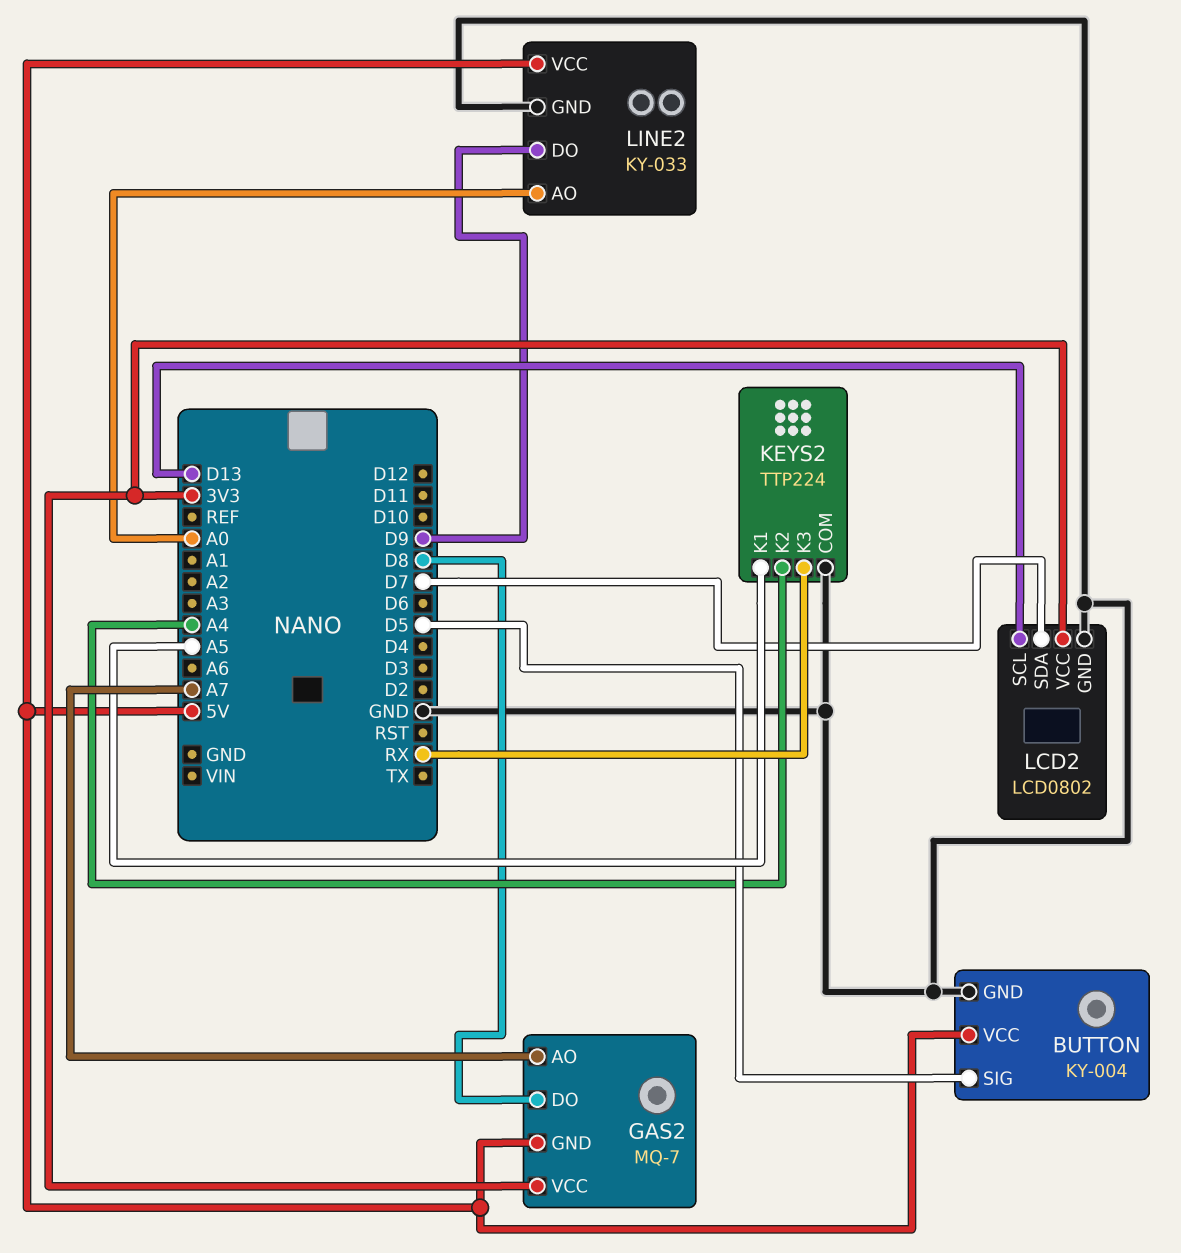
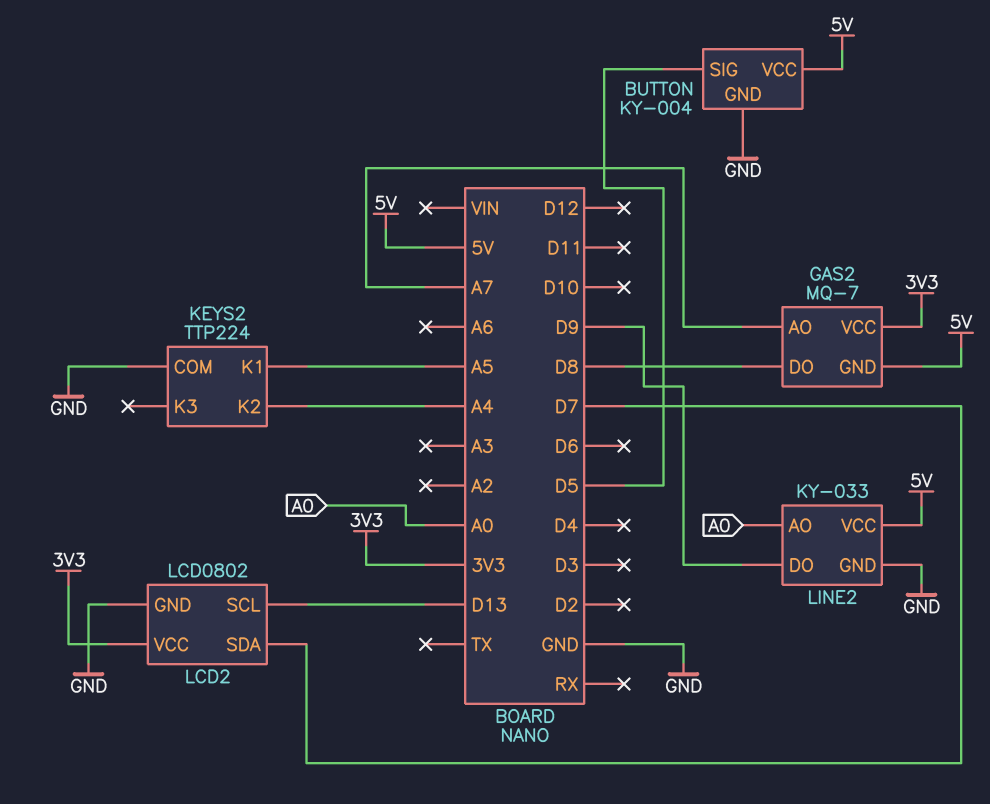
KEYS2 pin K3: RX -> none

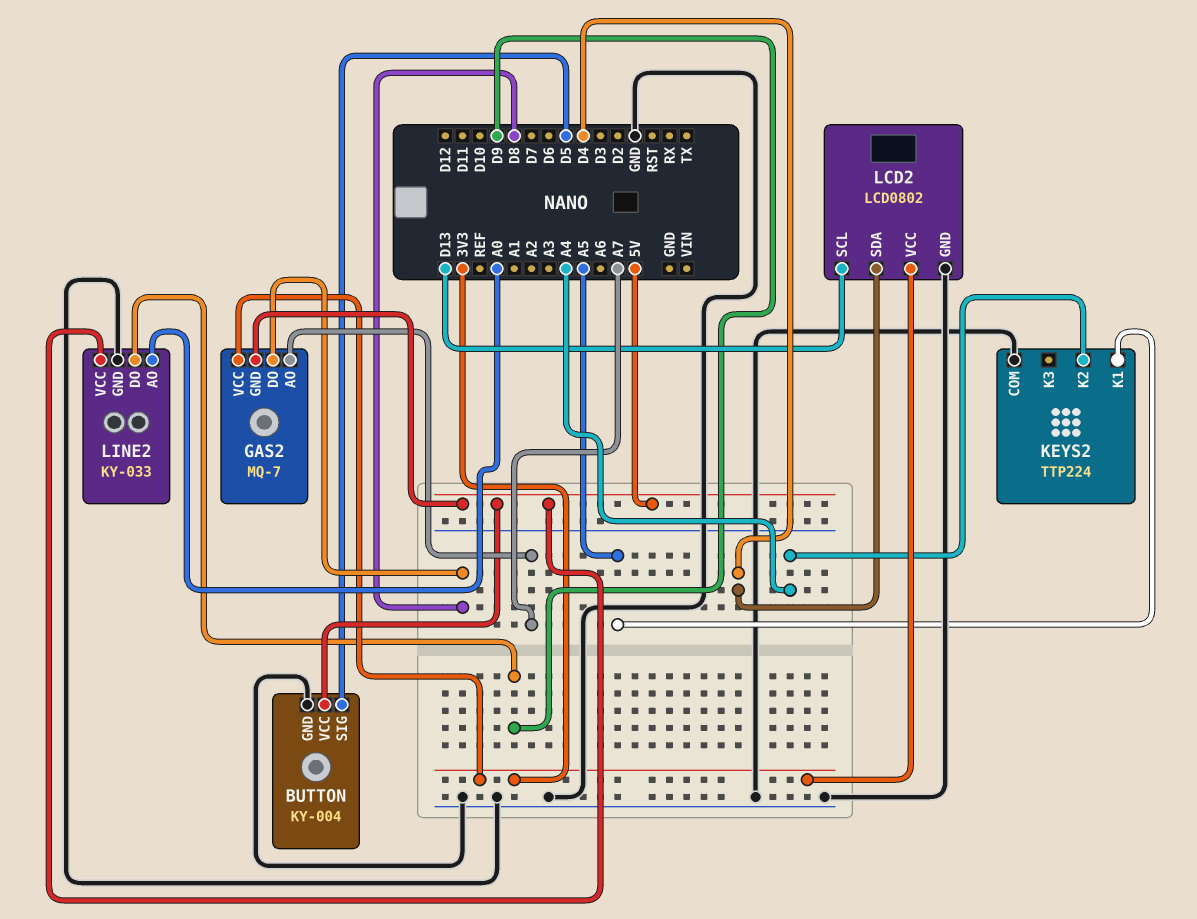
LCD2 pin SDA: D7 -> D4

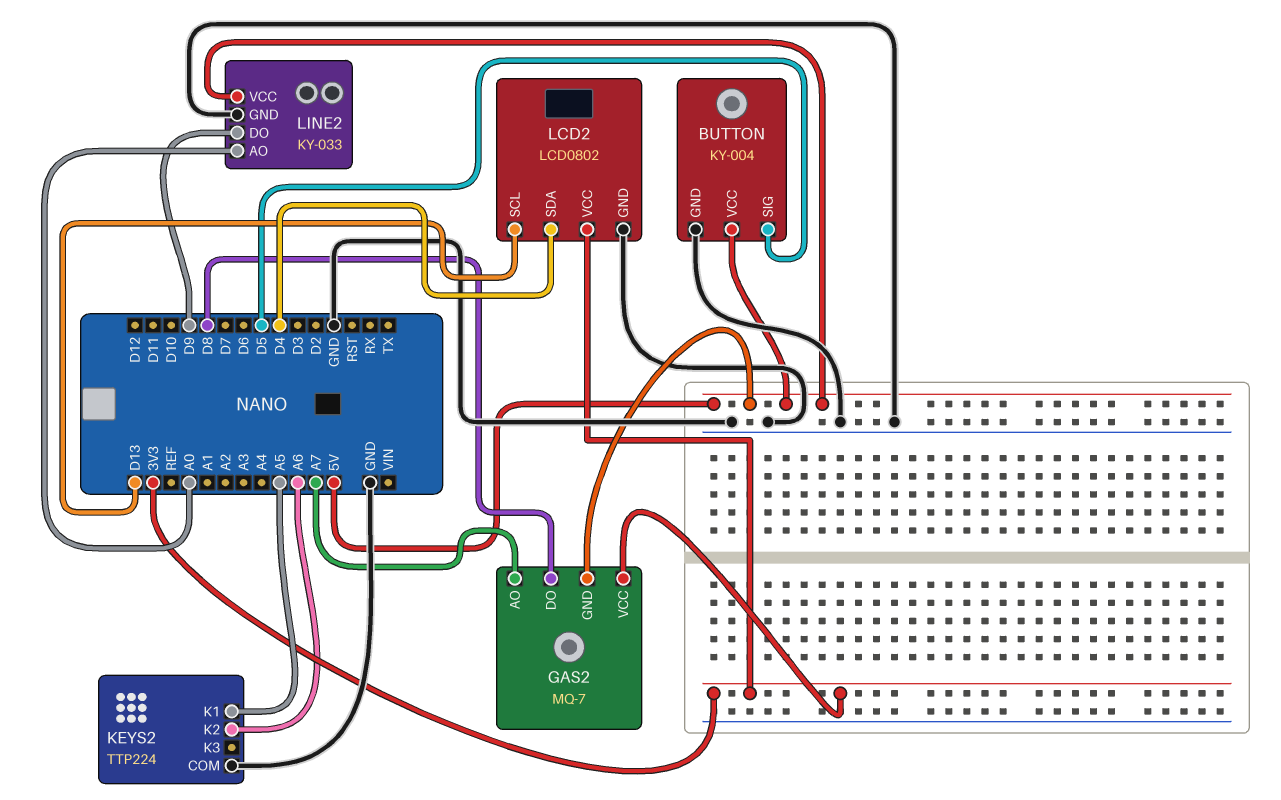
KEYS2 pin K2: A4 -> A6

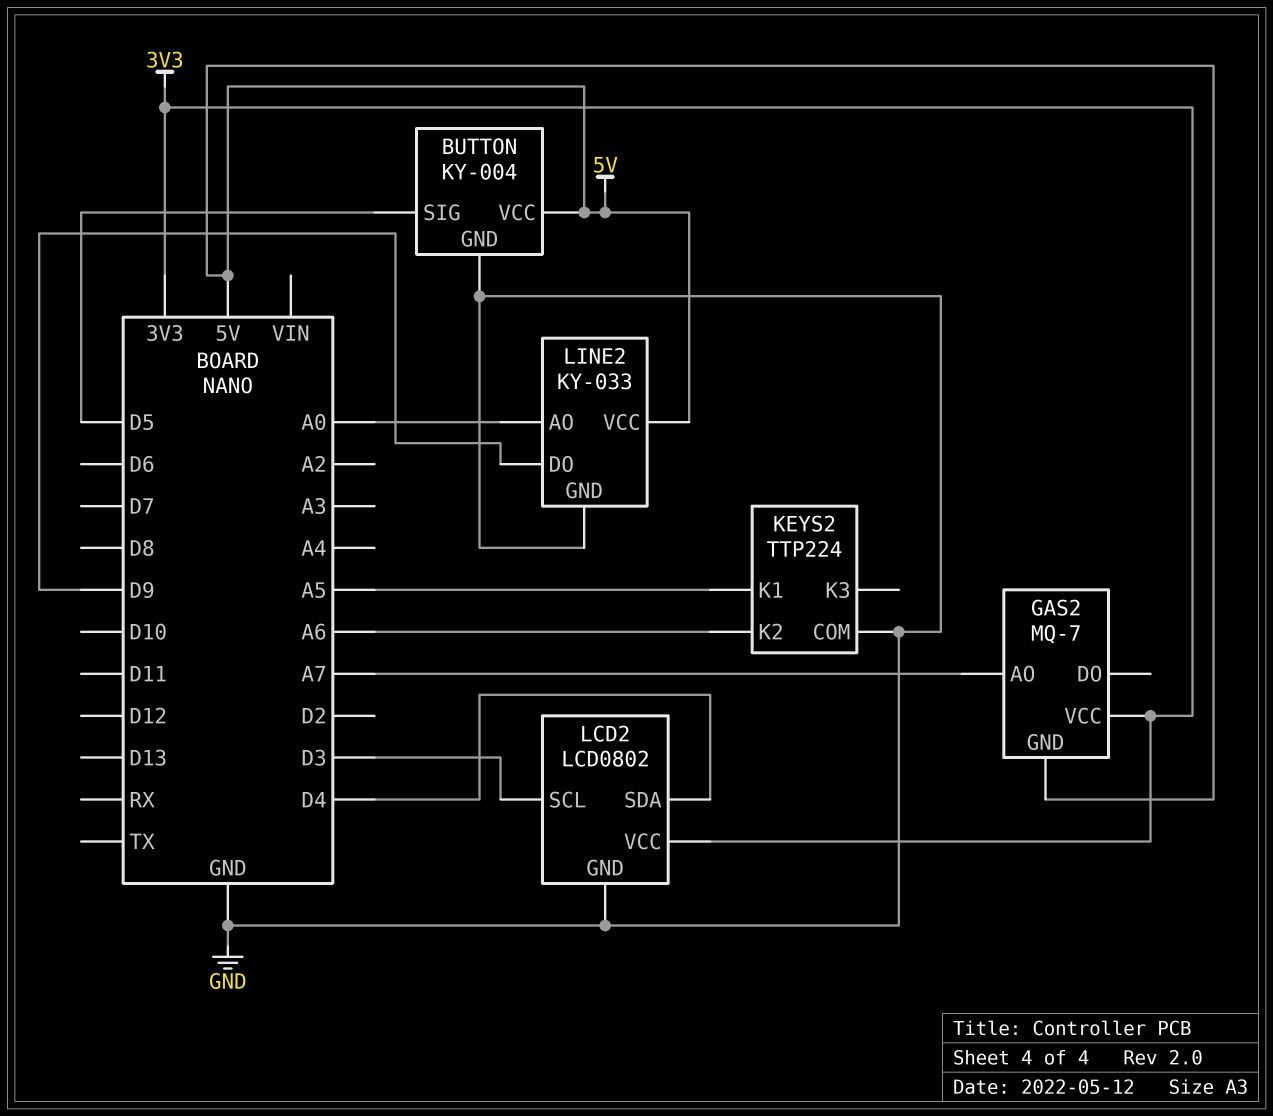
GAS2 pin DO: D8 -> none
LCD2 pin SCL: D13 -> D3

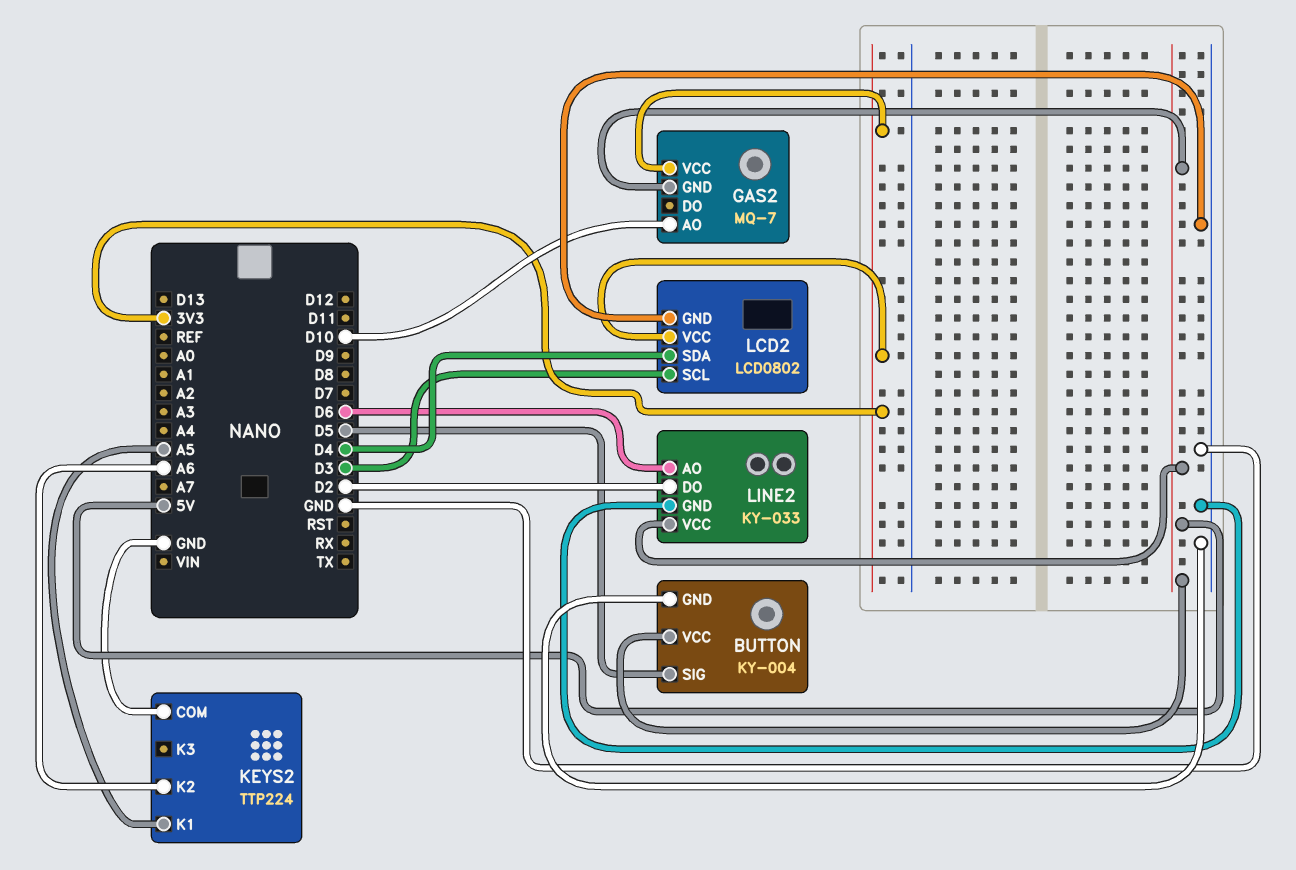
GAS2 pin AO: A7 -> D10
LINE2 pin AO: A0 -> D6
LINE2 pin DO: D9 -> D2

